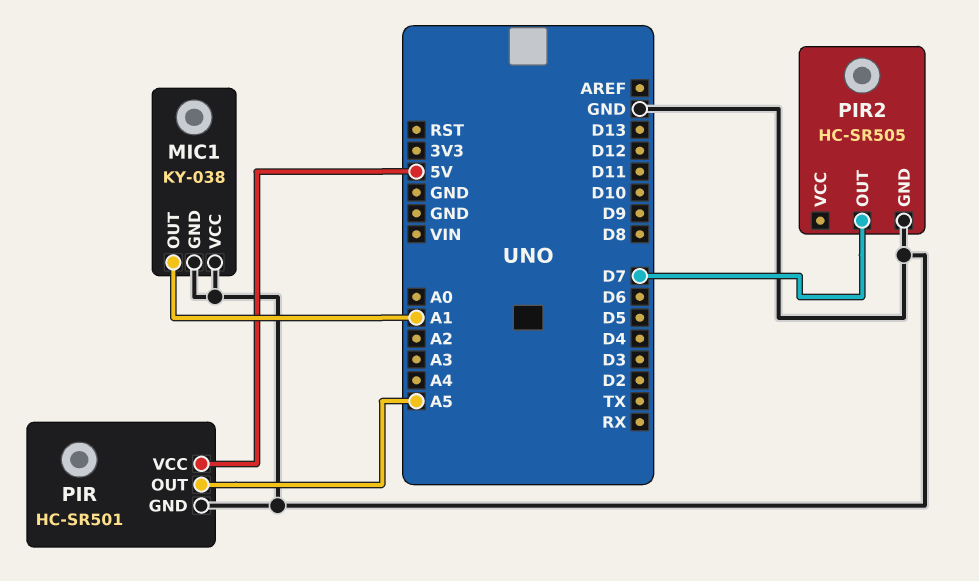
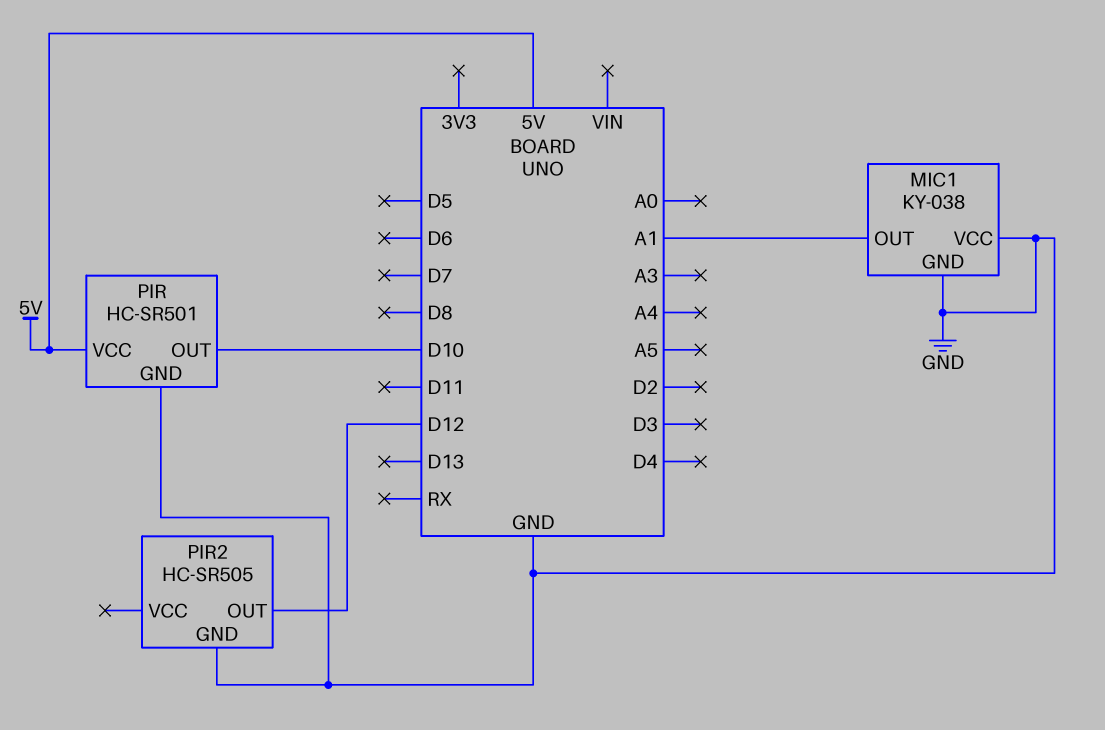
PIR pin OUT: A5 -> D10
PIR2 pin OUT: D7 -> D12

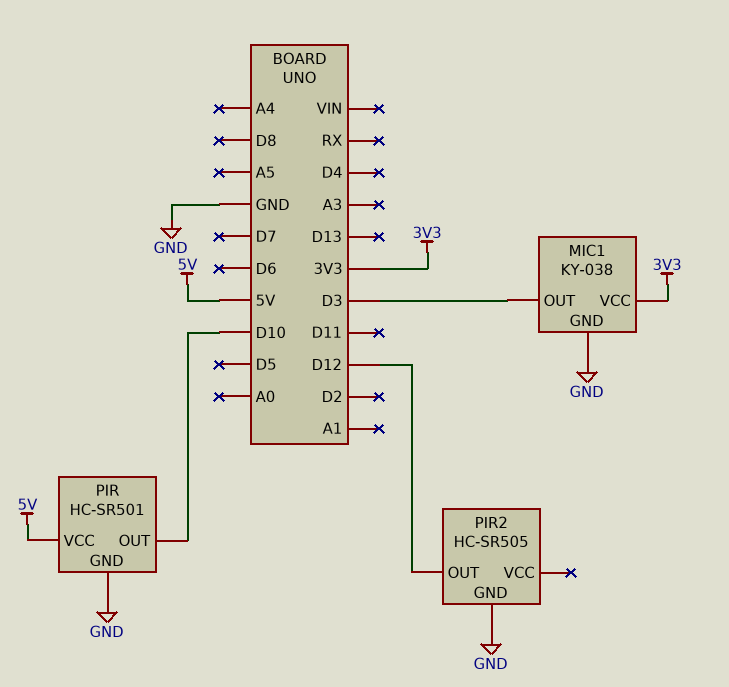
MIC1 pin OUT: A1 -> D3
MIC1 pin VCC: GND -> 3V3

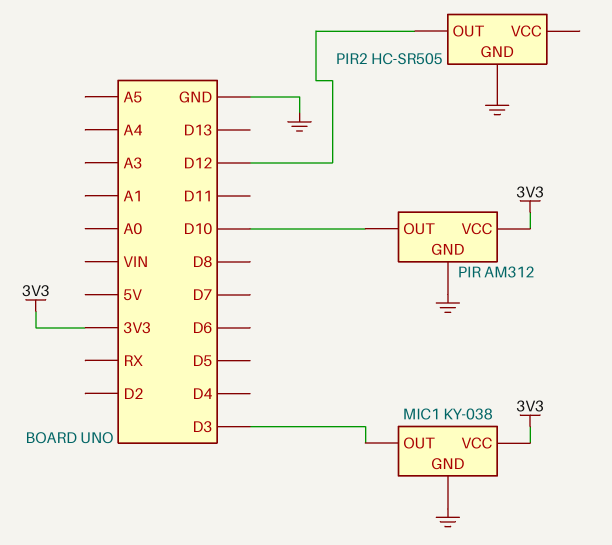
PIR: HC-SR501 -> AM312
PIR pin VCC: 5V -> 3V3

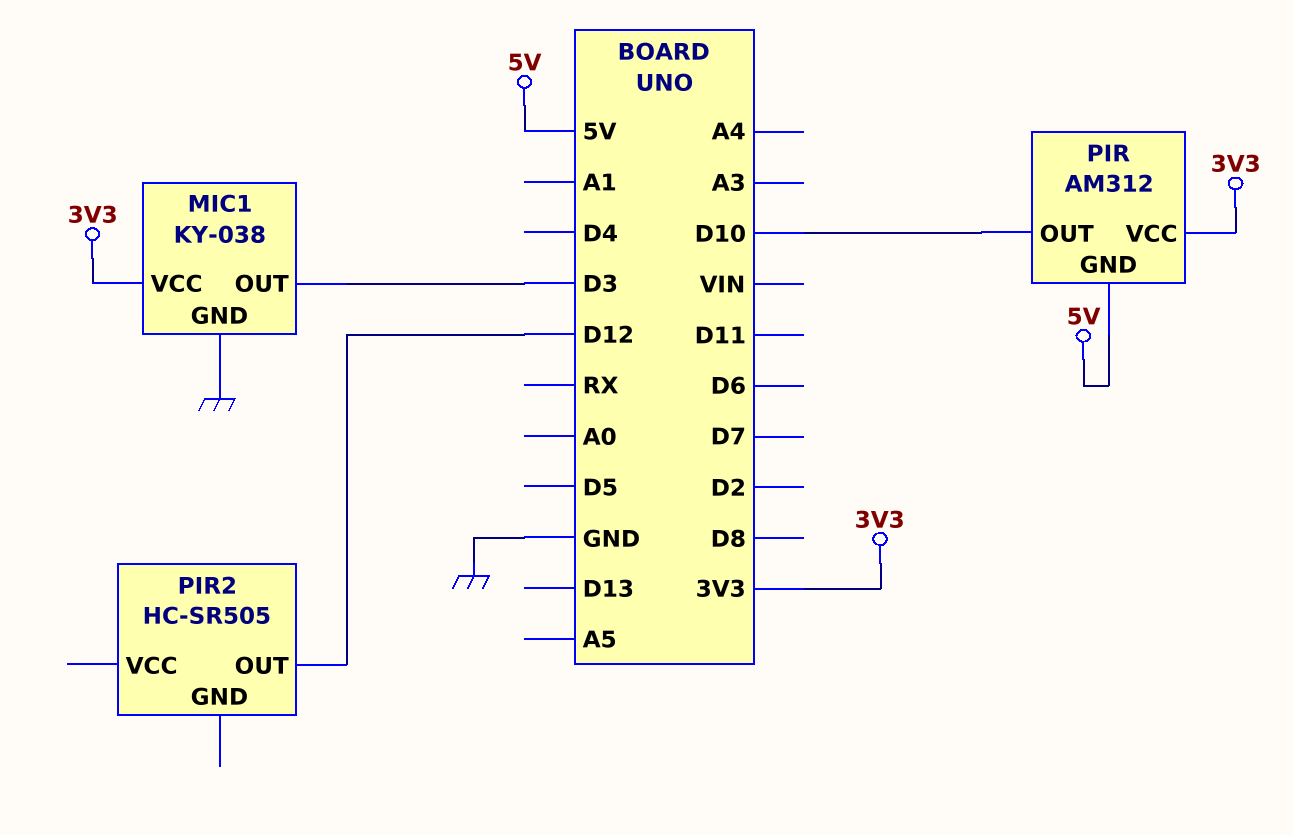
PIR pin GND: GND -> 5V
PIR2 pin GND: GND -> none

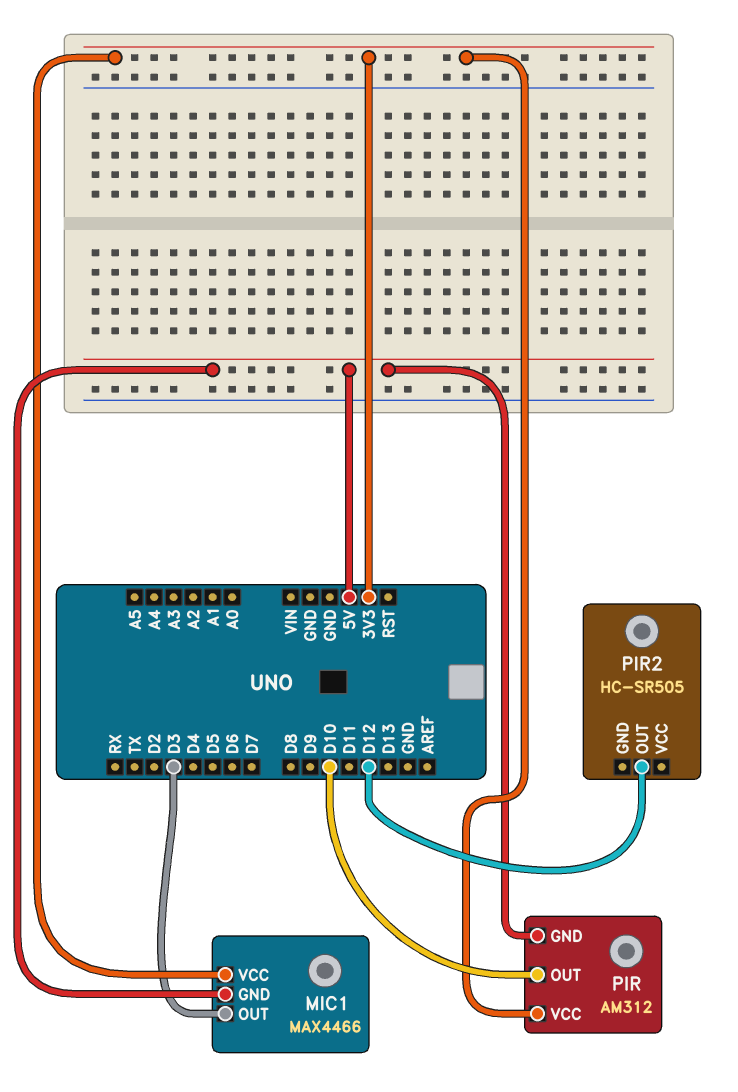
MIC1: KY-038 -> MAX4466
MIC1 pin GND: GND -> 5V

